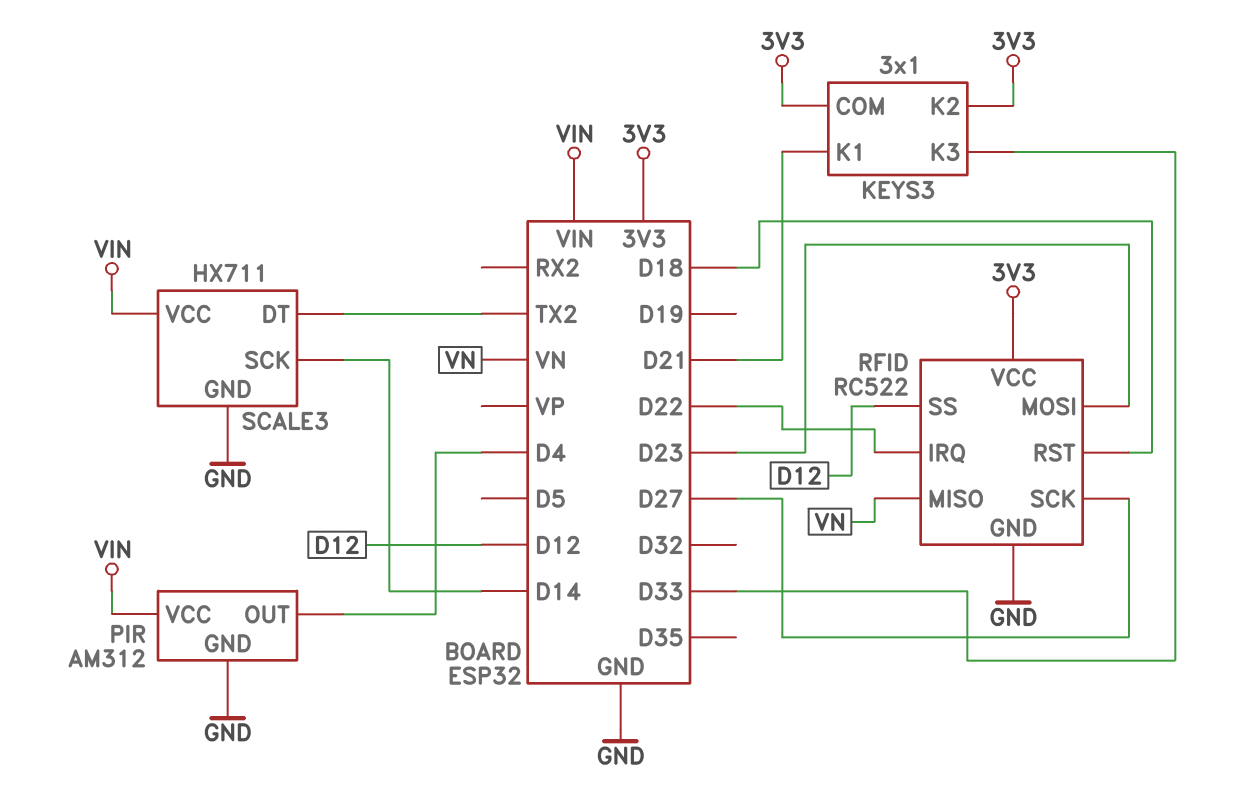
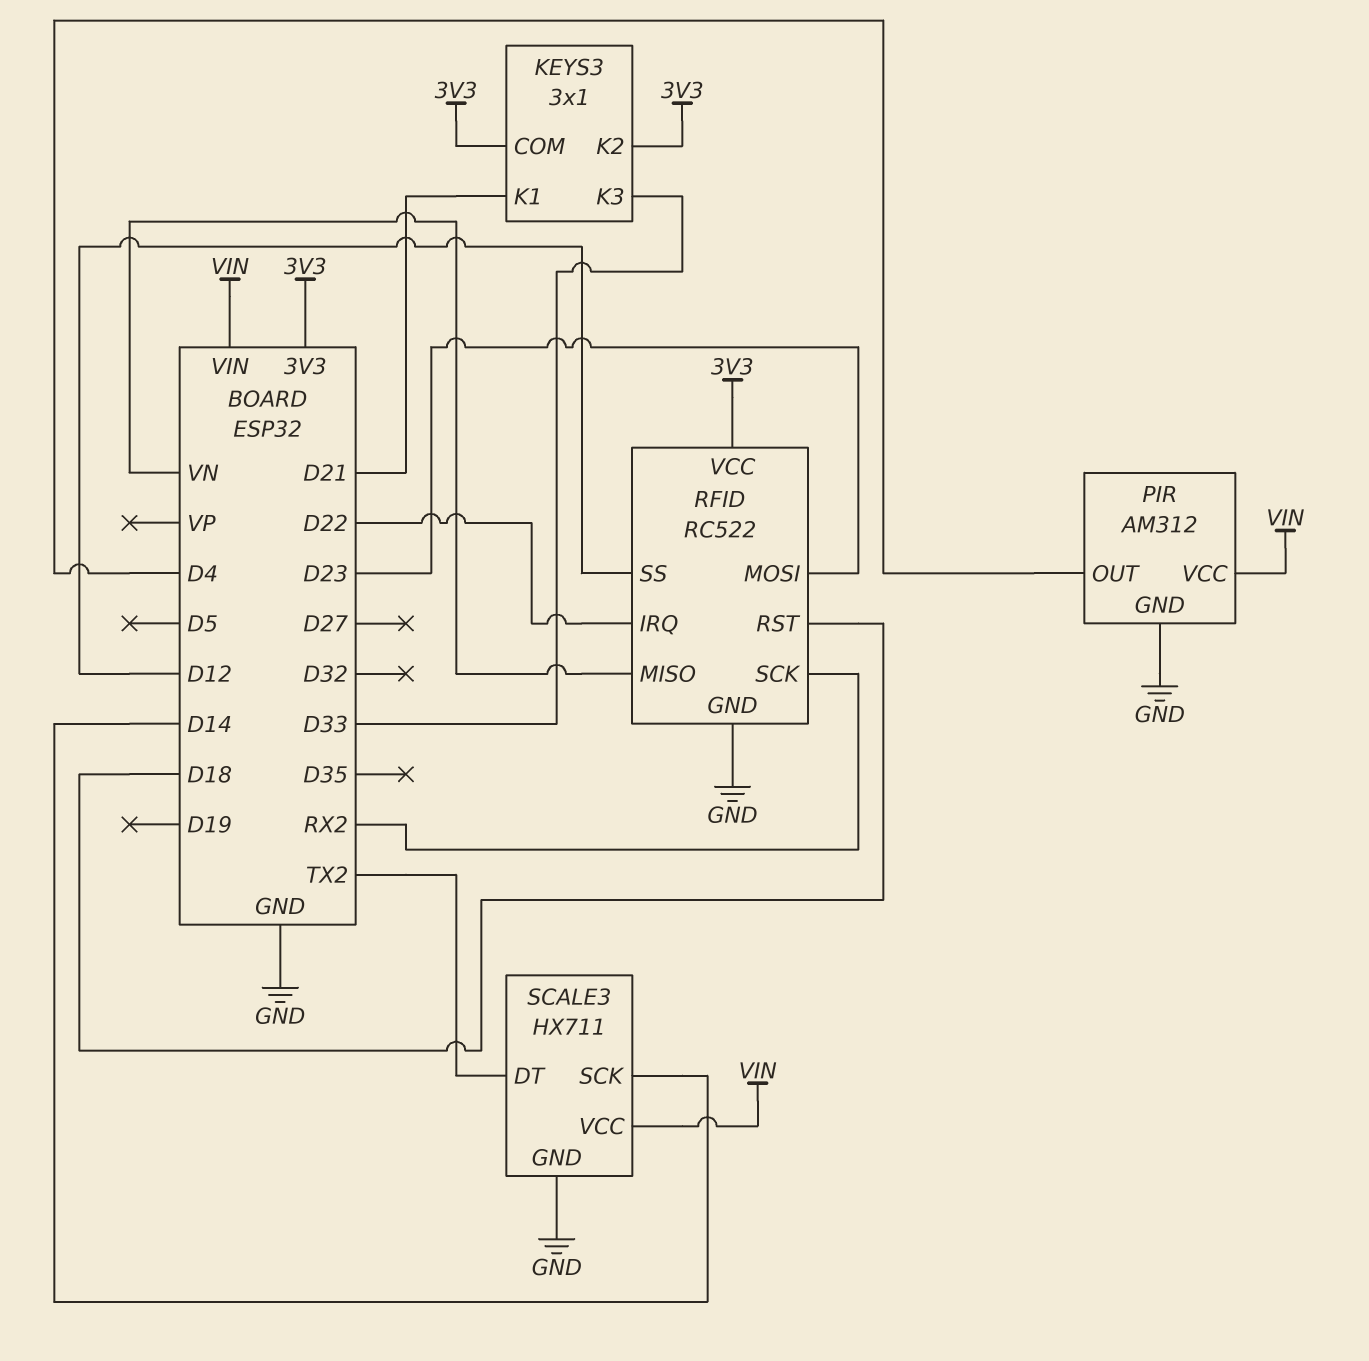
RFID pin SCK: D27 -> RX2

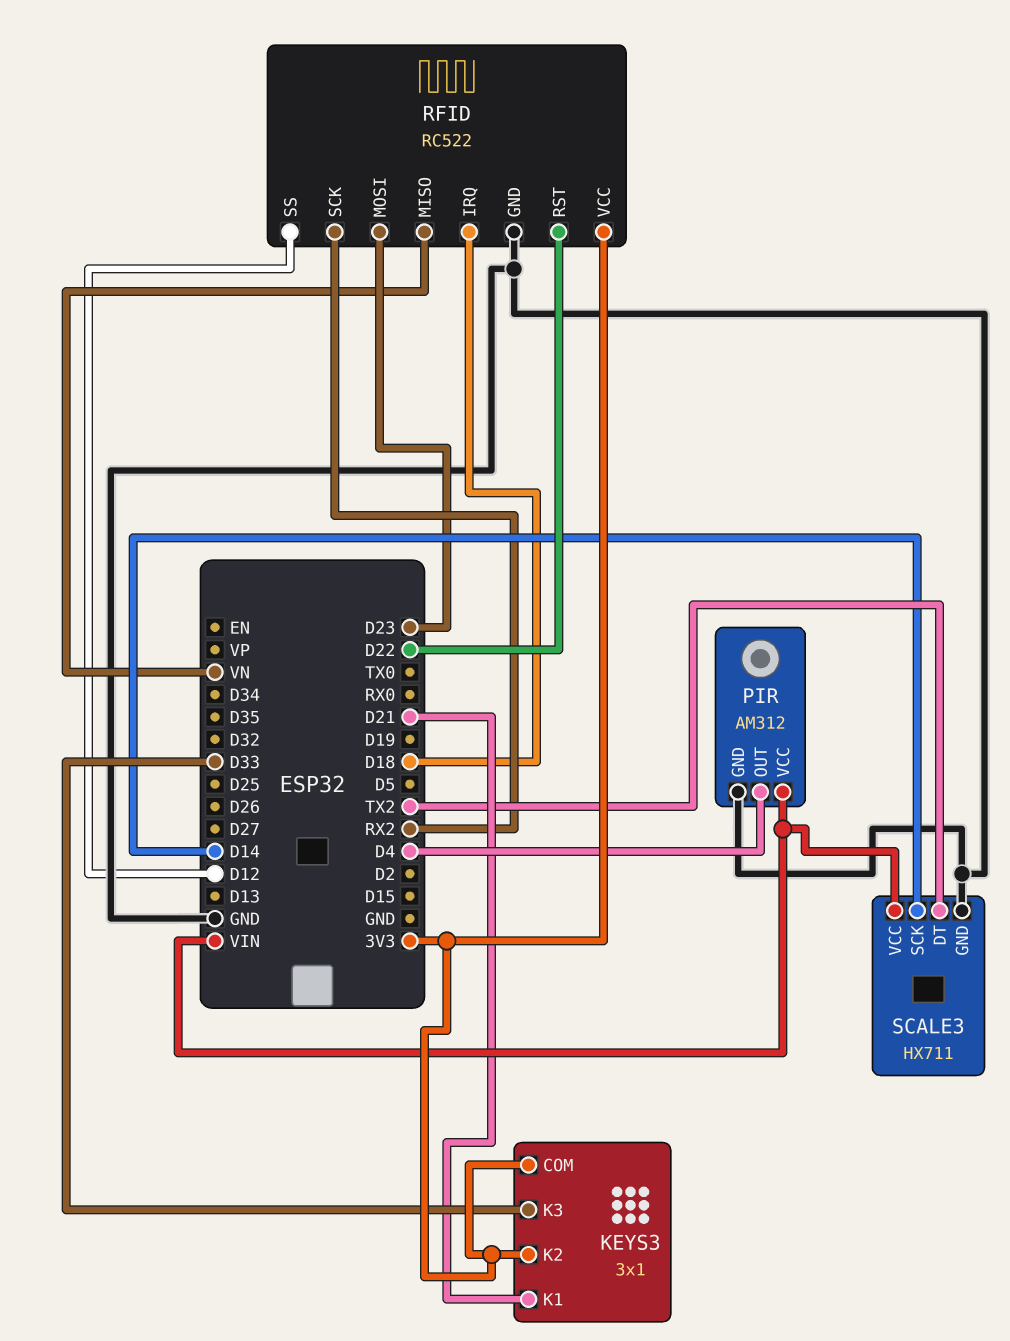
RFID pin IRQ: D22 -> D18
RFID pin RST: D18 -> D22

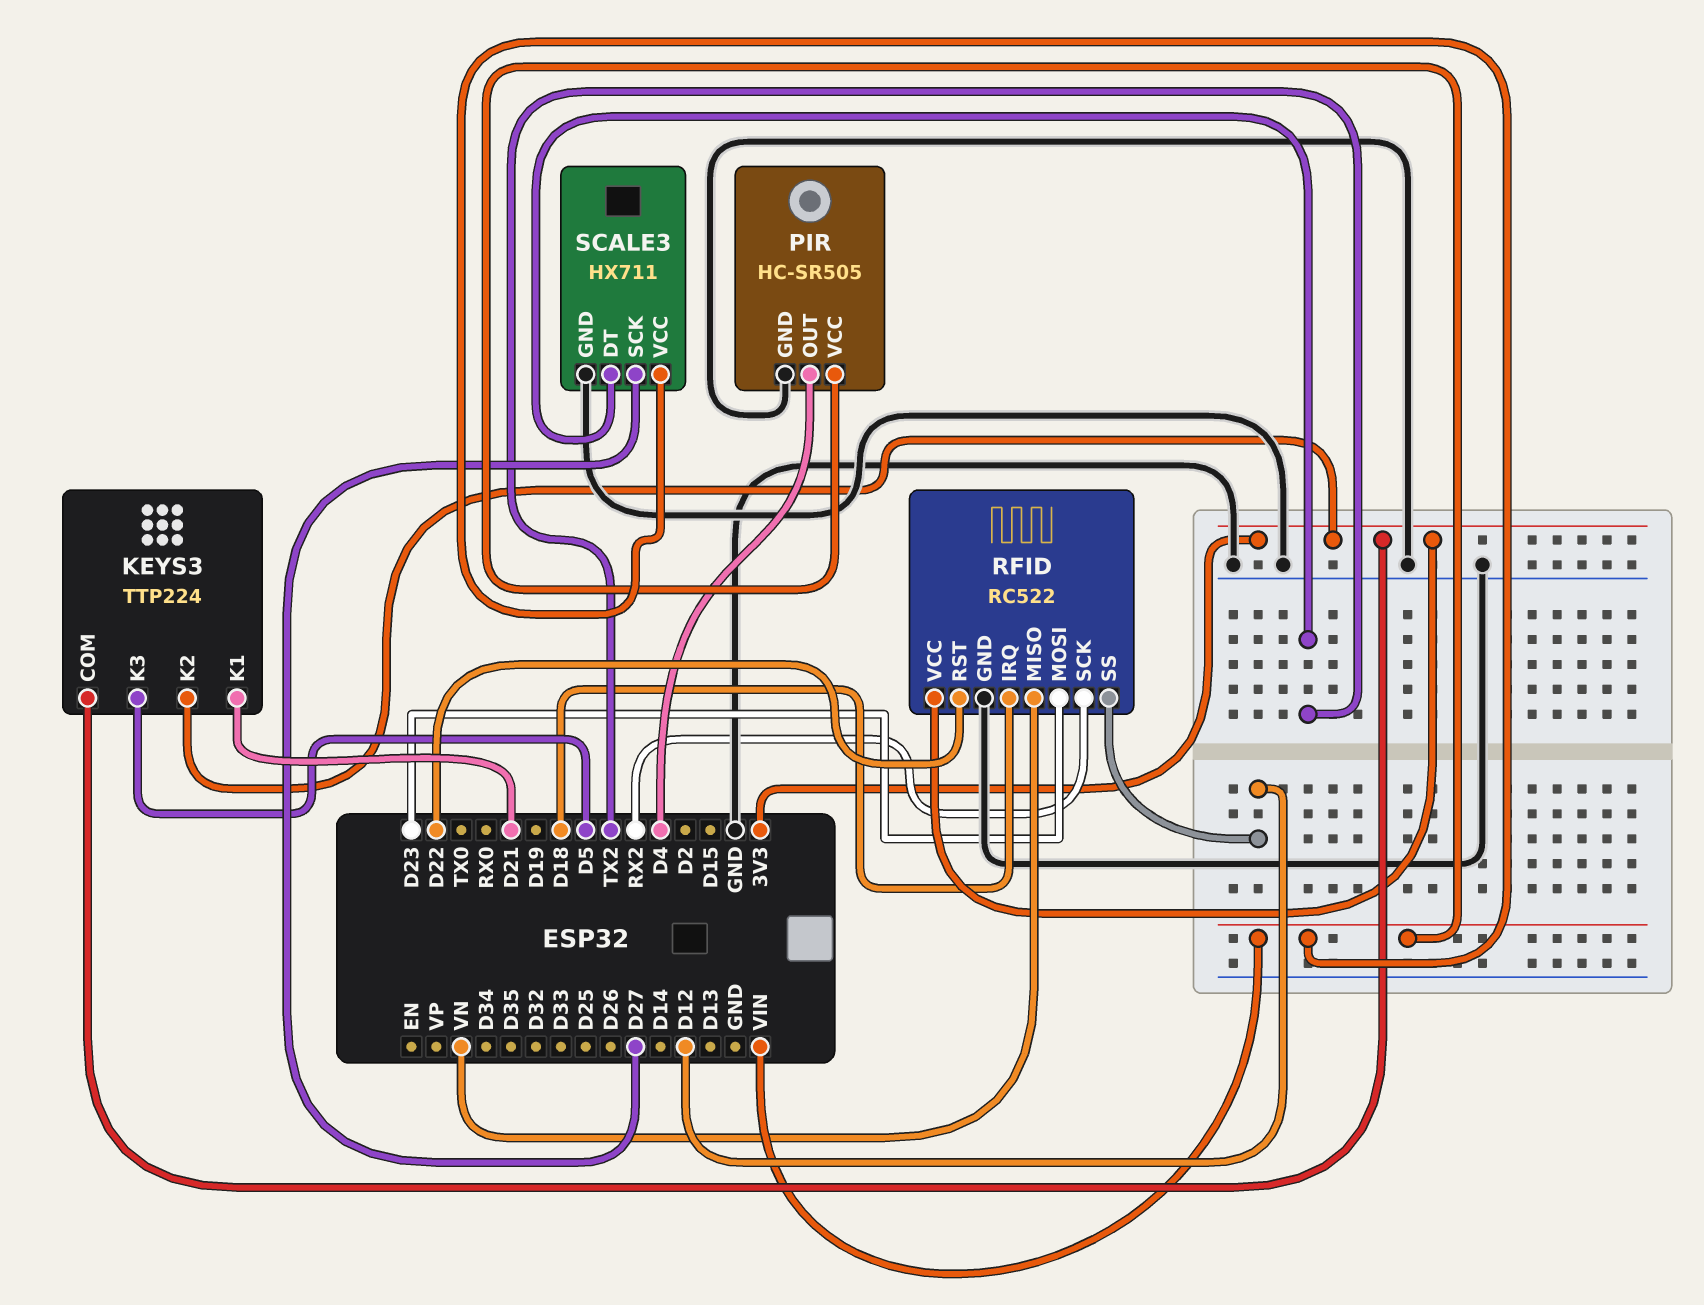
KEYS3: 3x1 -> TTP224
KEYS3 pin K3: D33 -> D5
PIR: AM312 -> HC-SR505
SCALE3 pin SCK: D14 -> D27

